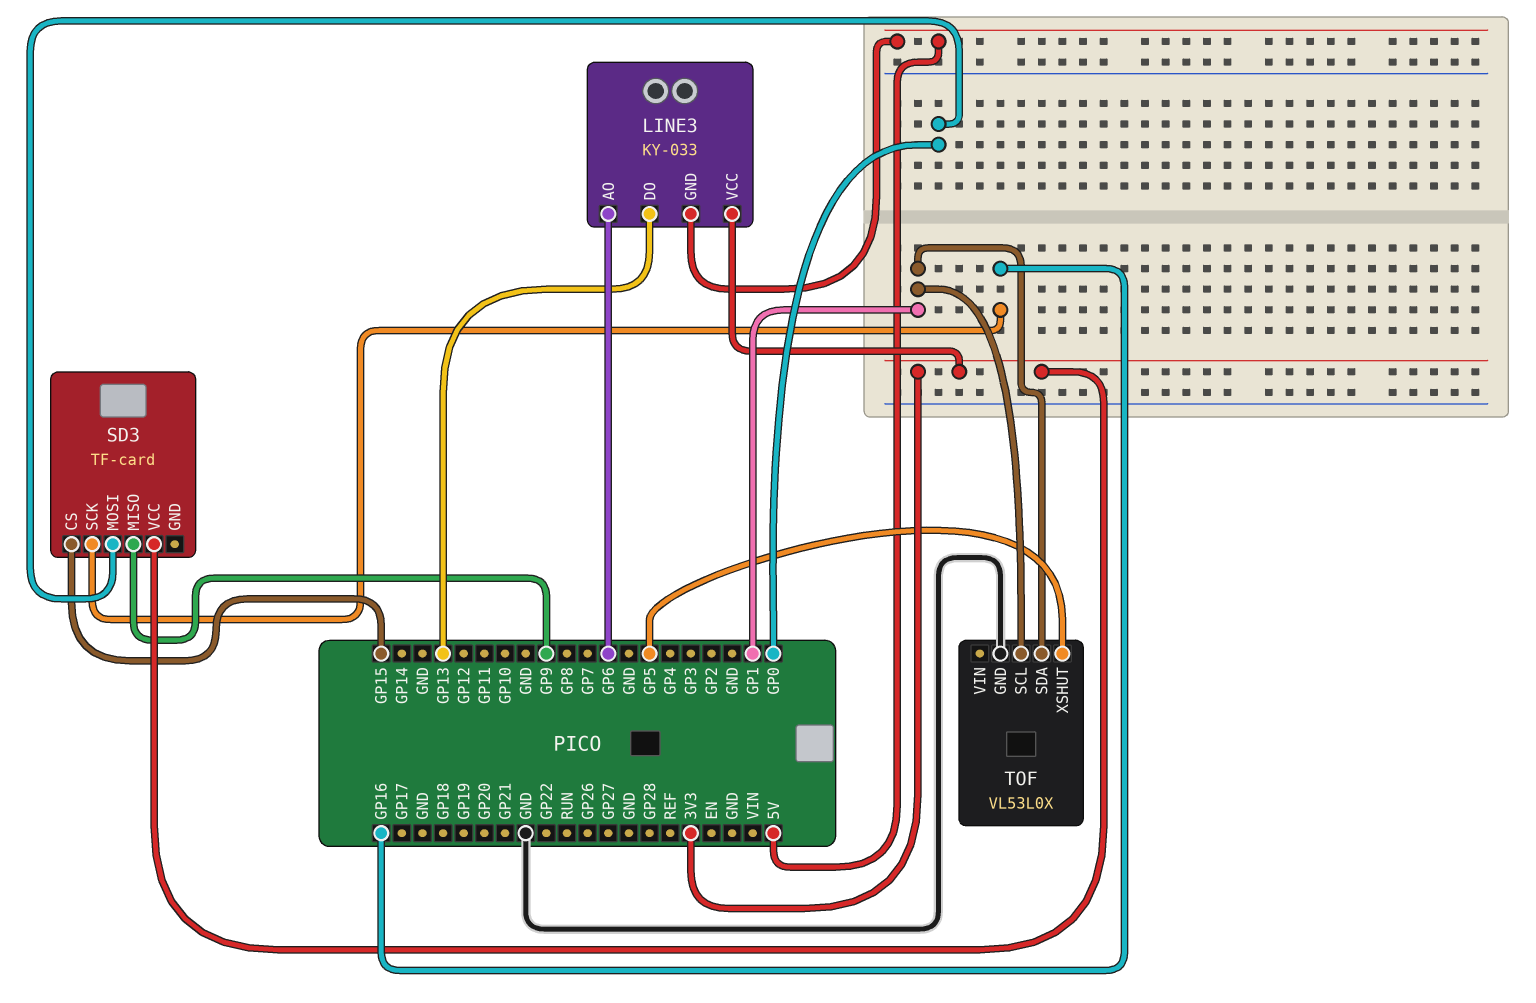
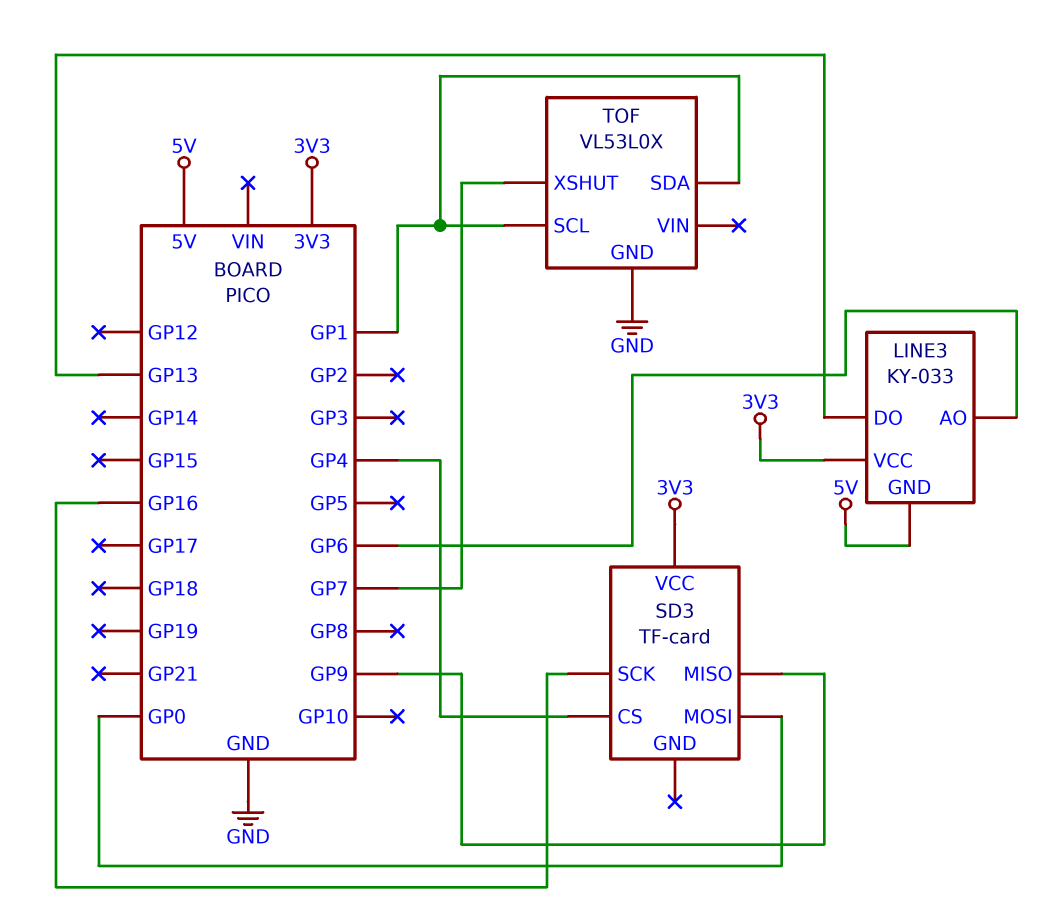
SD3 pin CS: GP15 -> GP4
TOF pin XSHUT: GP5 -> GP7

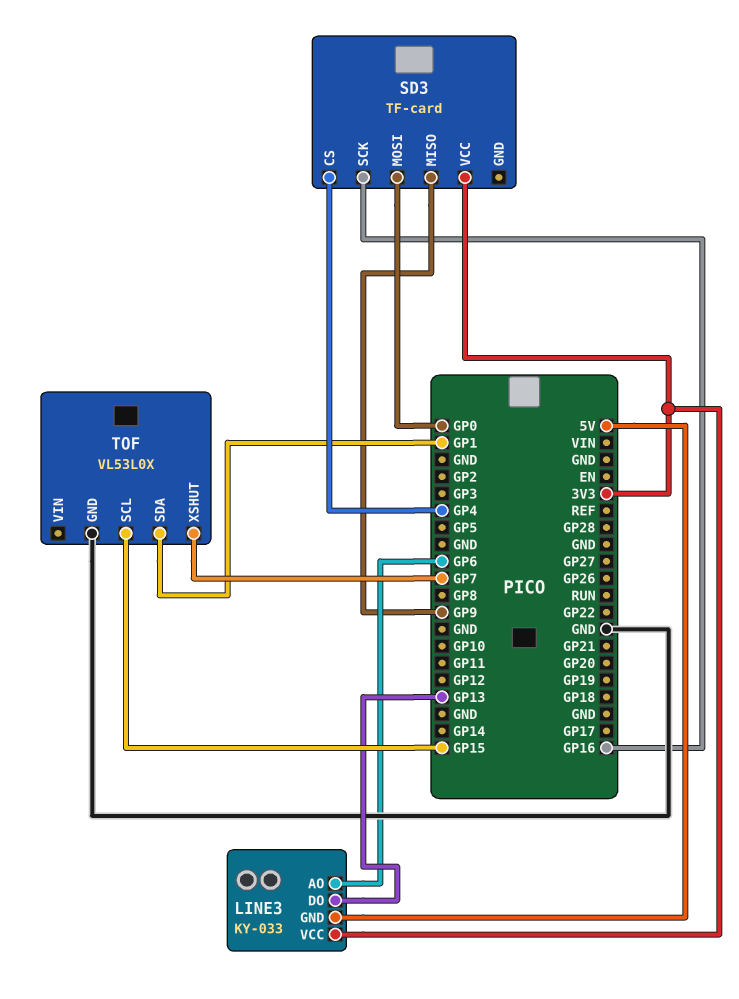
TOF pin SCL: GP1 -> GP15

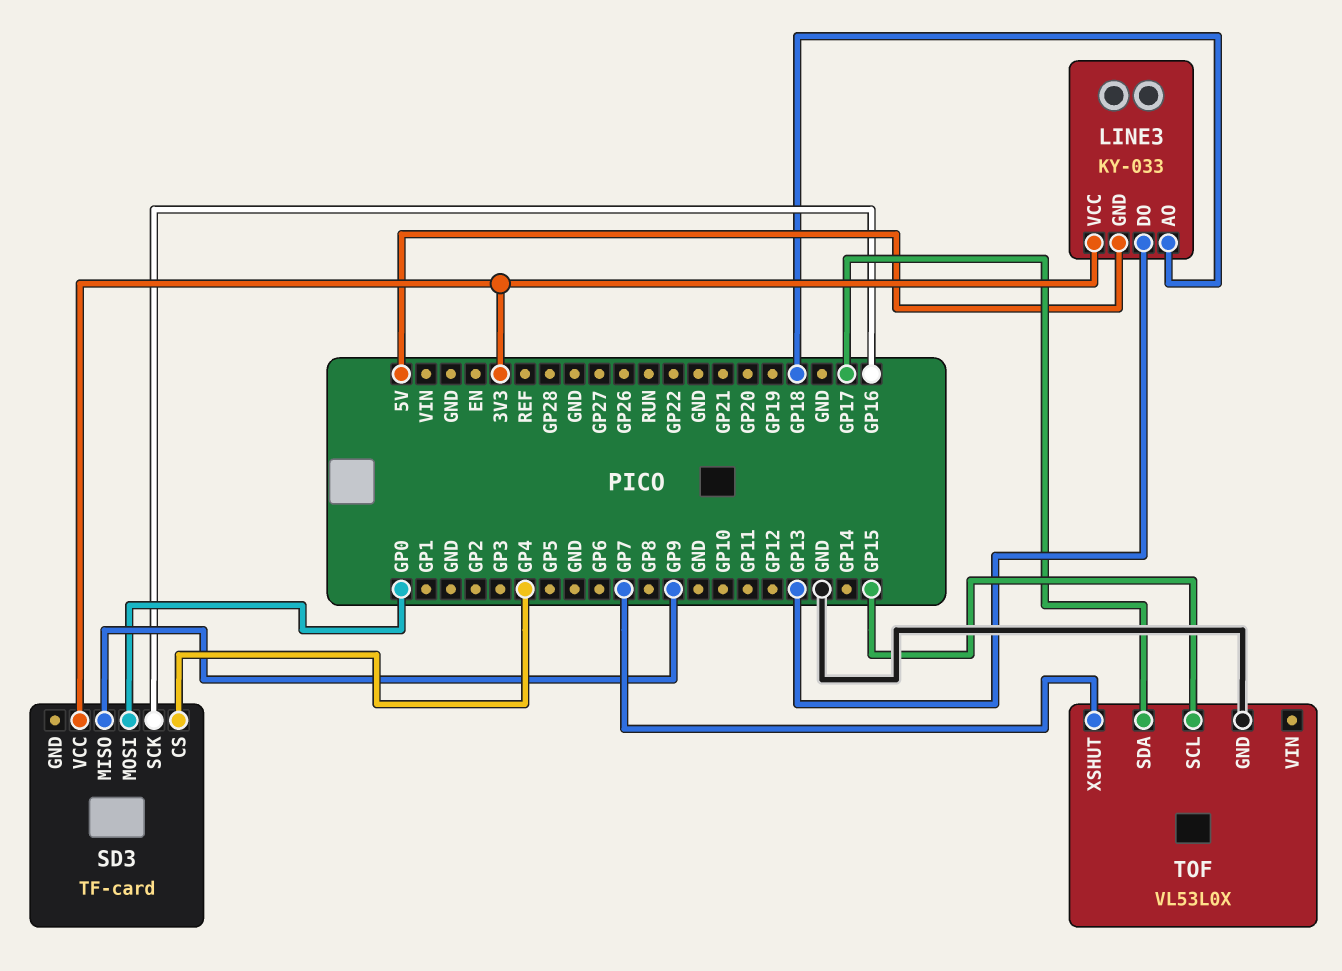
LINE3 pin AO: GP6 -> GP18
TOF pin SDA: GP1 -> GP17

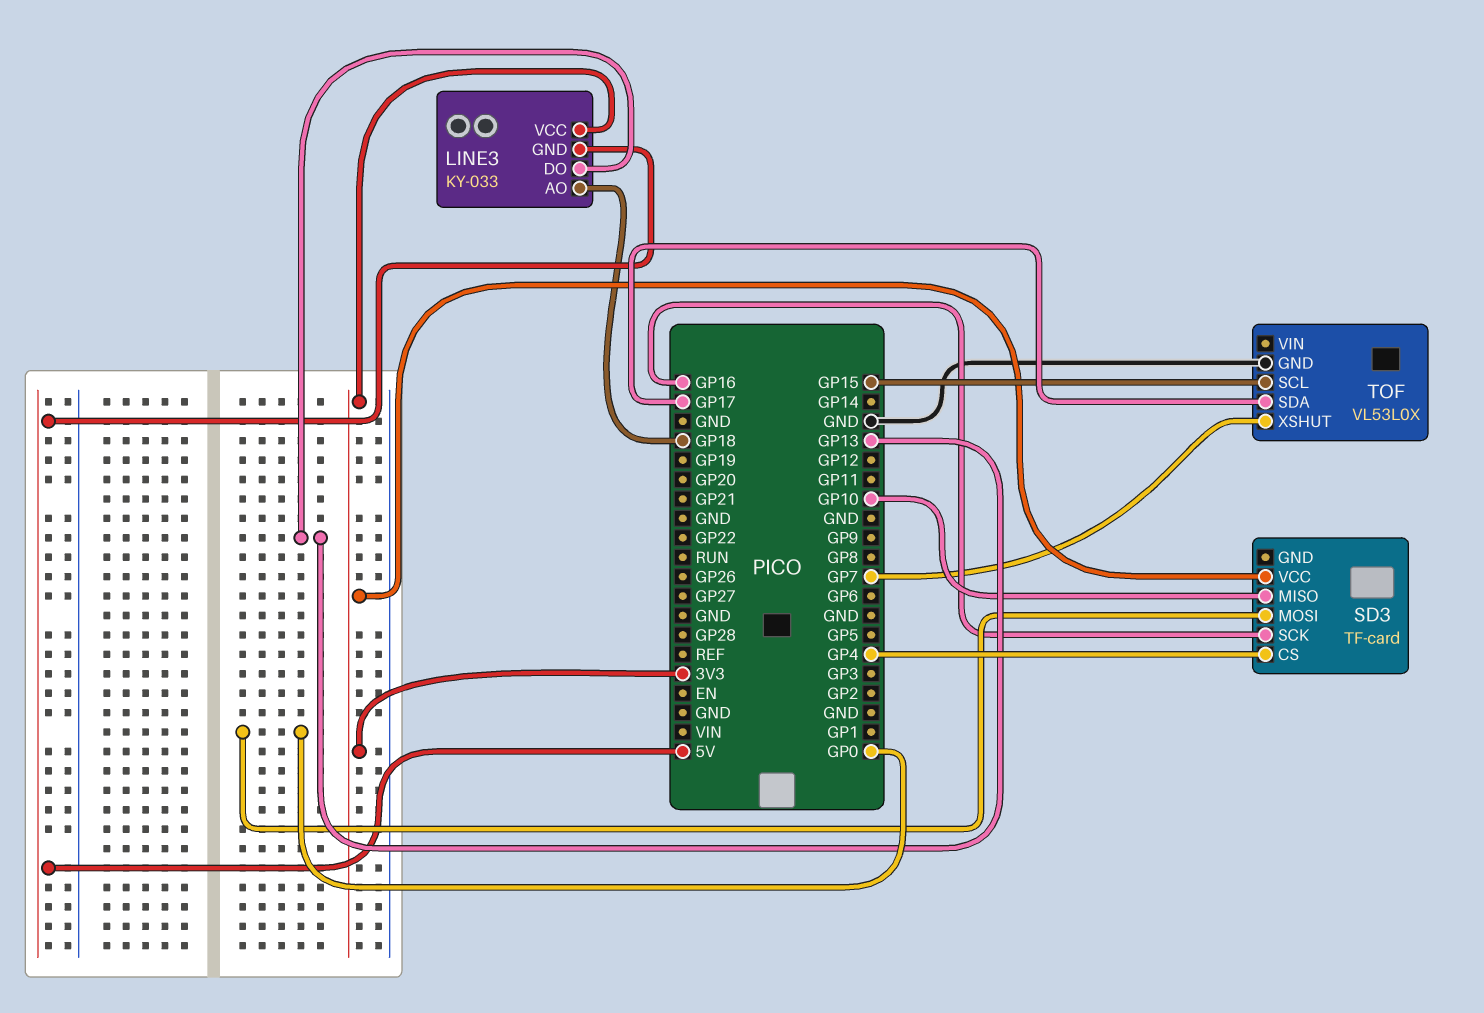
SD3 pin MISO: GP9 -> GP10

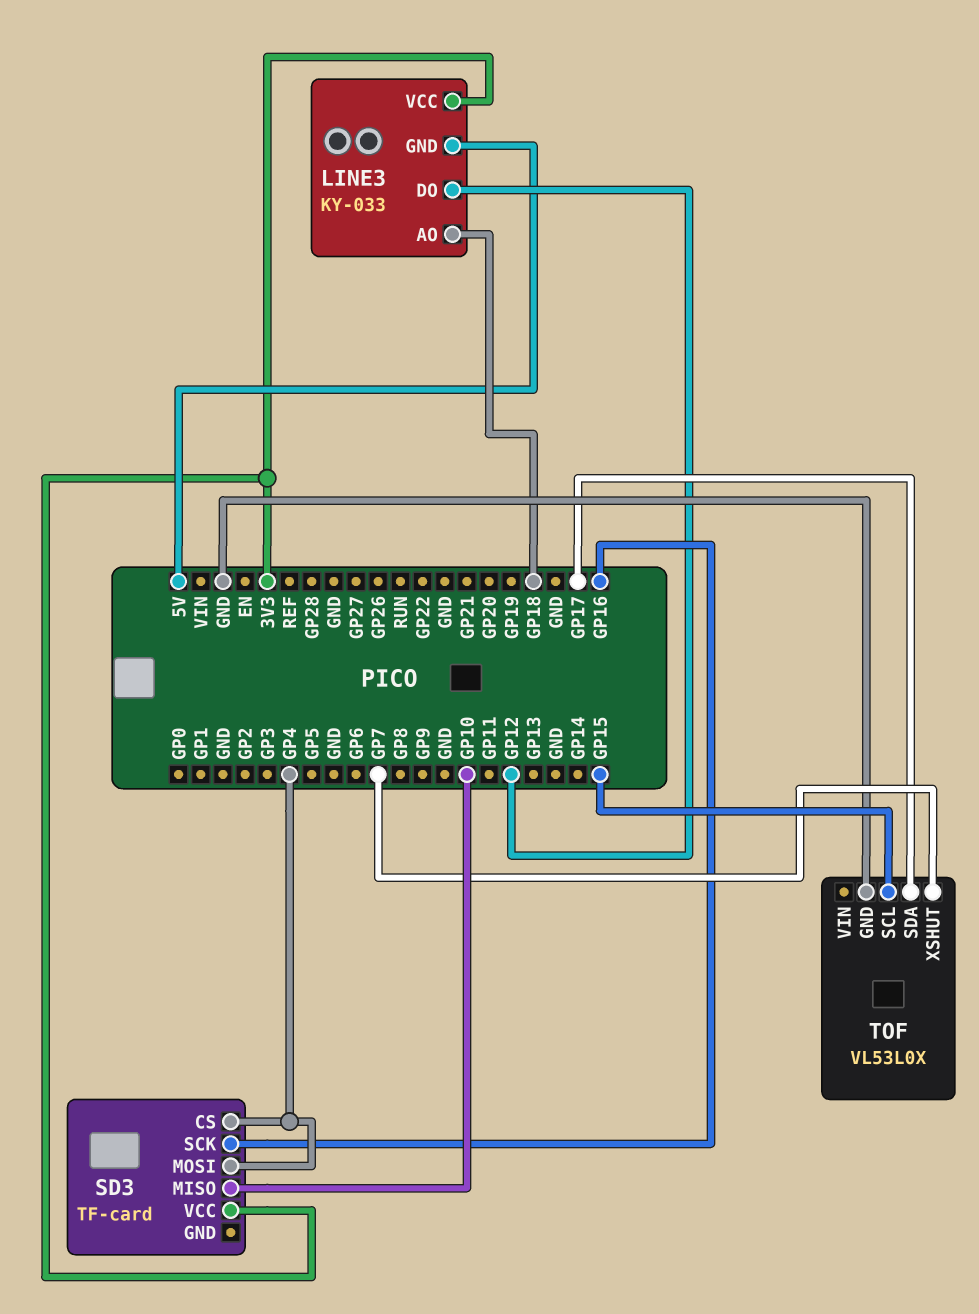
LINE3 pin DO: GP13 -> GP12
SD3 pin MOSI: GP0 -> GP4

